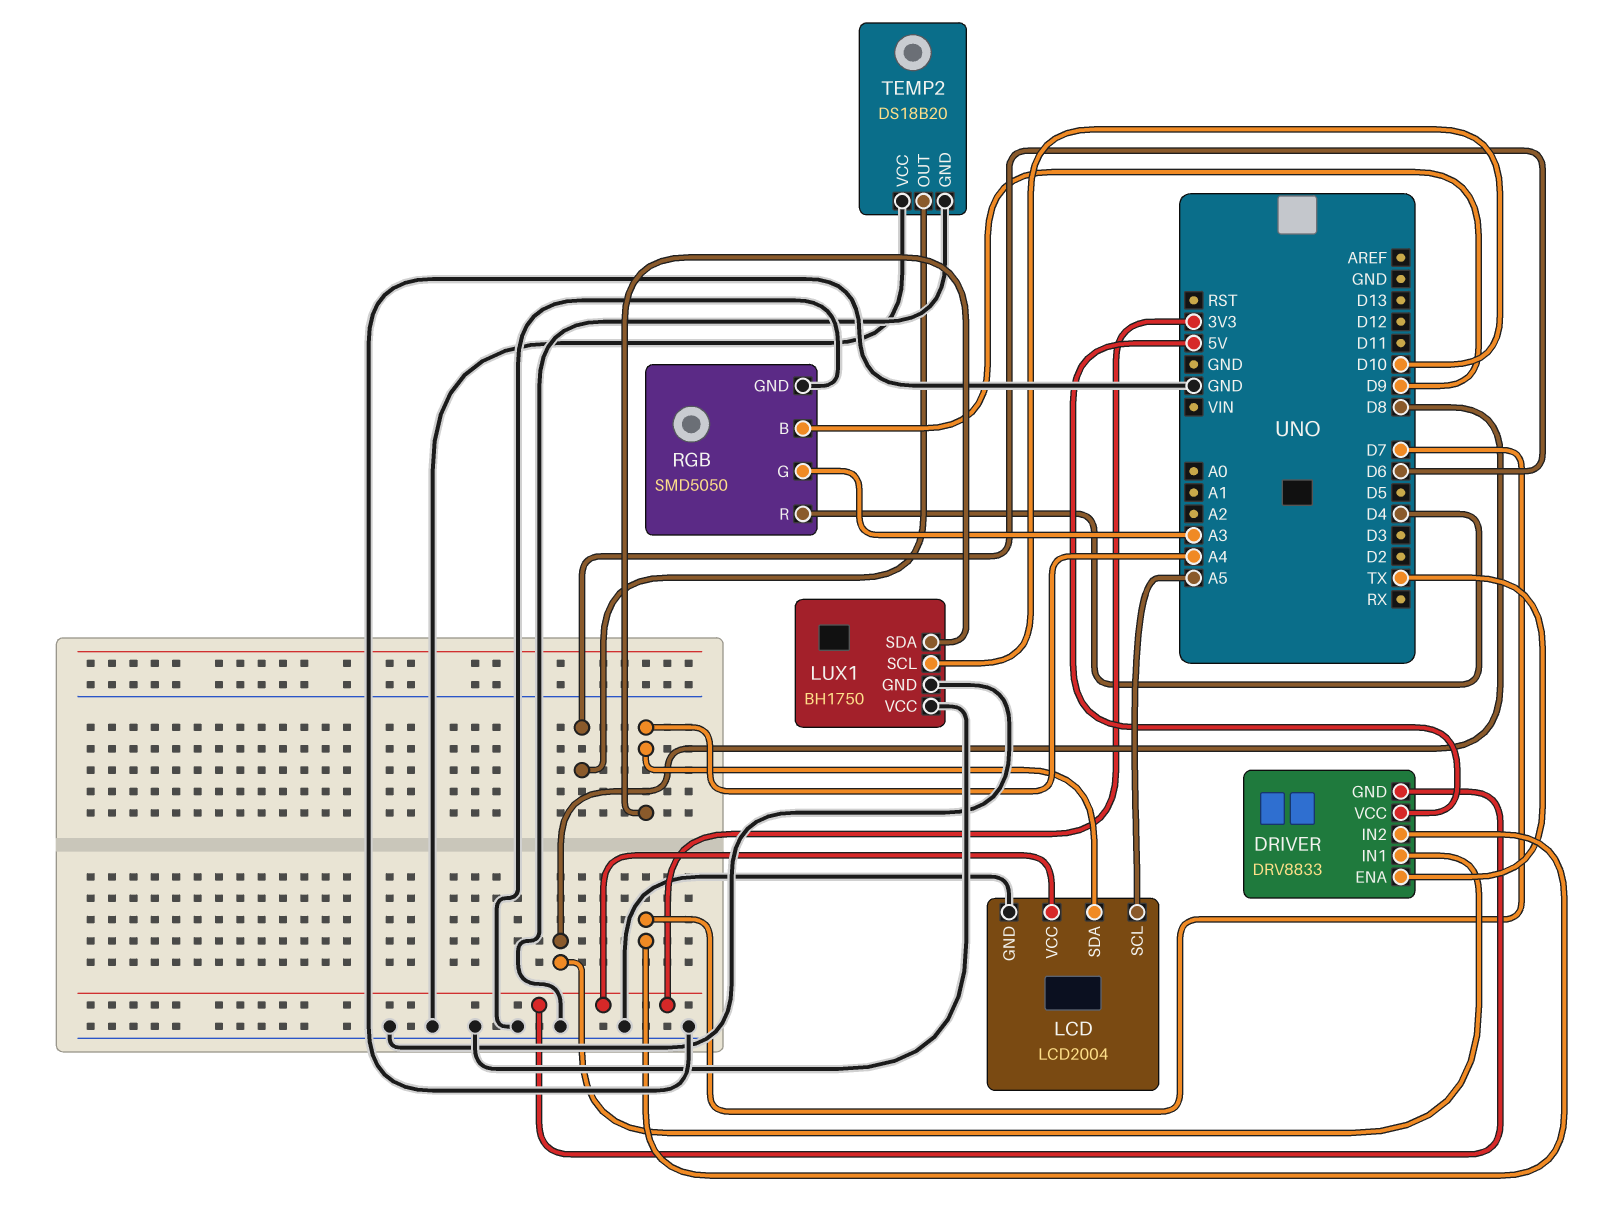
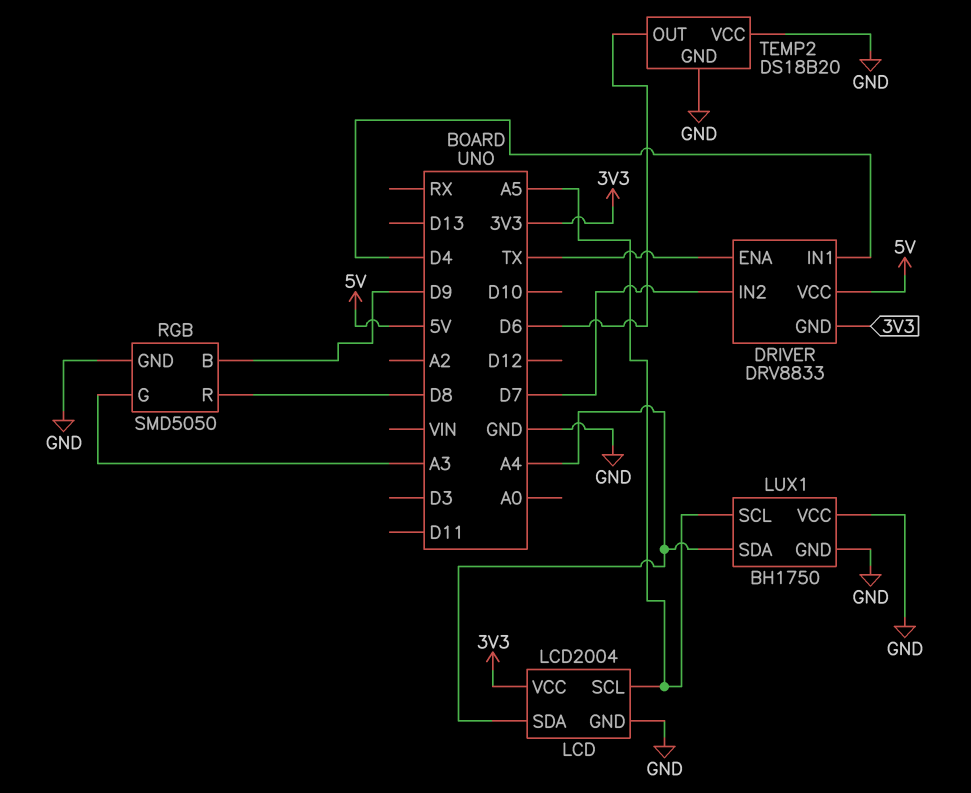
DRIVER pin IN1: D8 -> D4
LUX1 pin SCL: D10 -> A5
RGB pin R: D4 -> D8

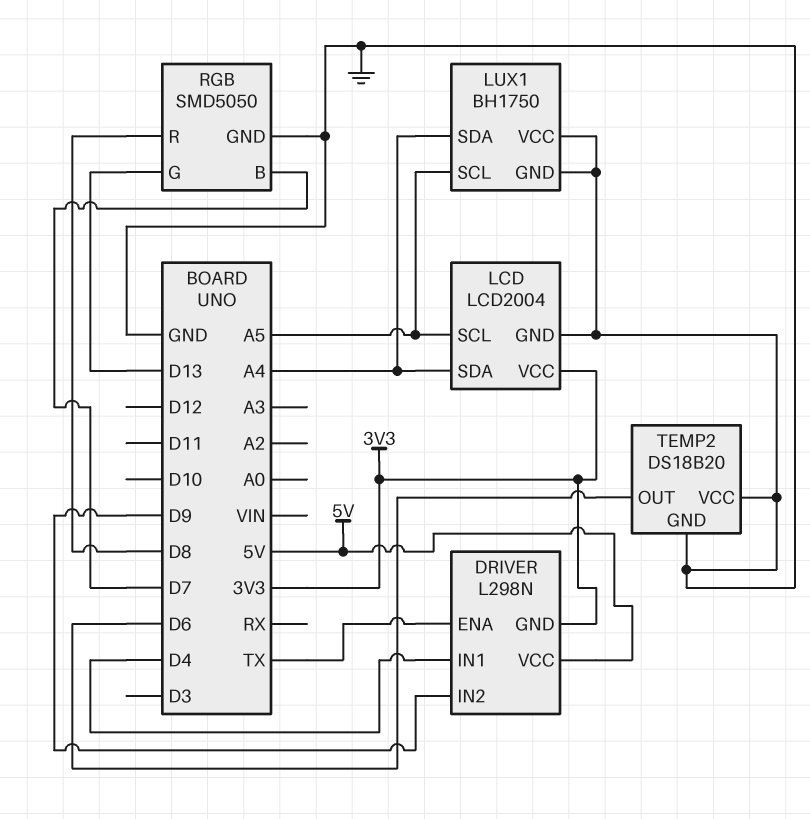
DRIVER: DRV8833 -> L298N
DRIVER pin IN2: D7 -> D9
RGB pin B: D9 -> D7
RGB pin G: A3 -> D13

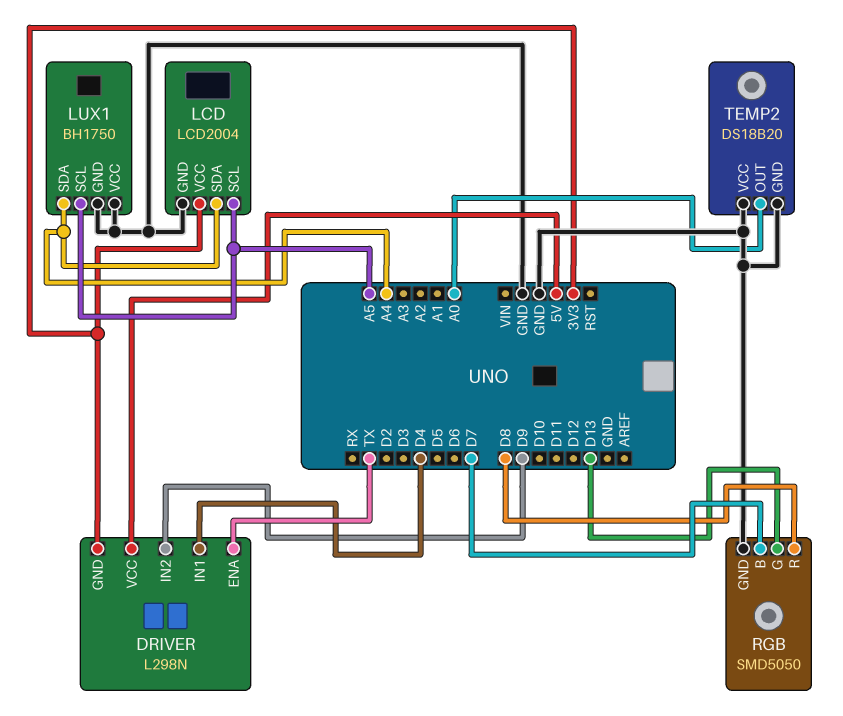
TEMP2 pin OUT: D6 -> A0

